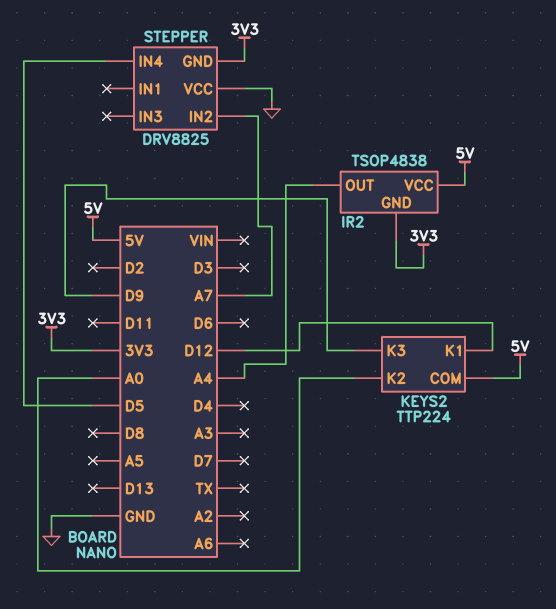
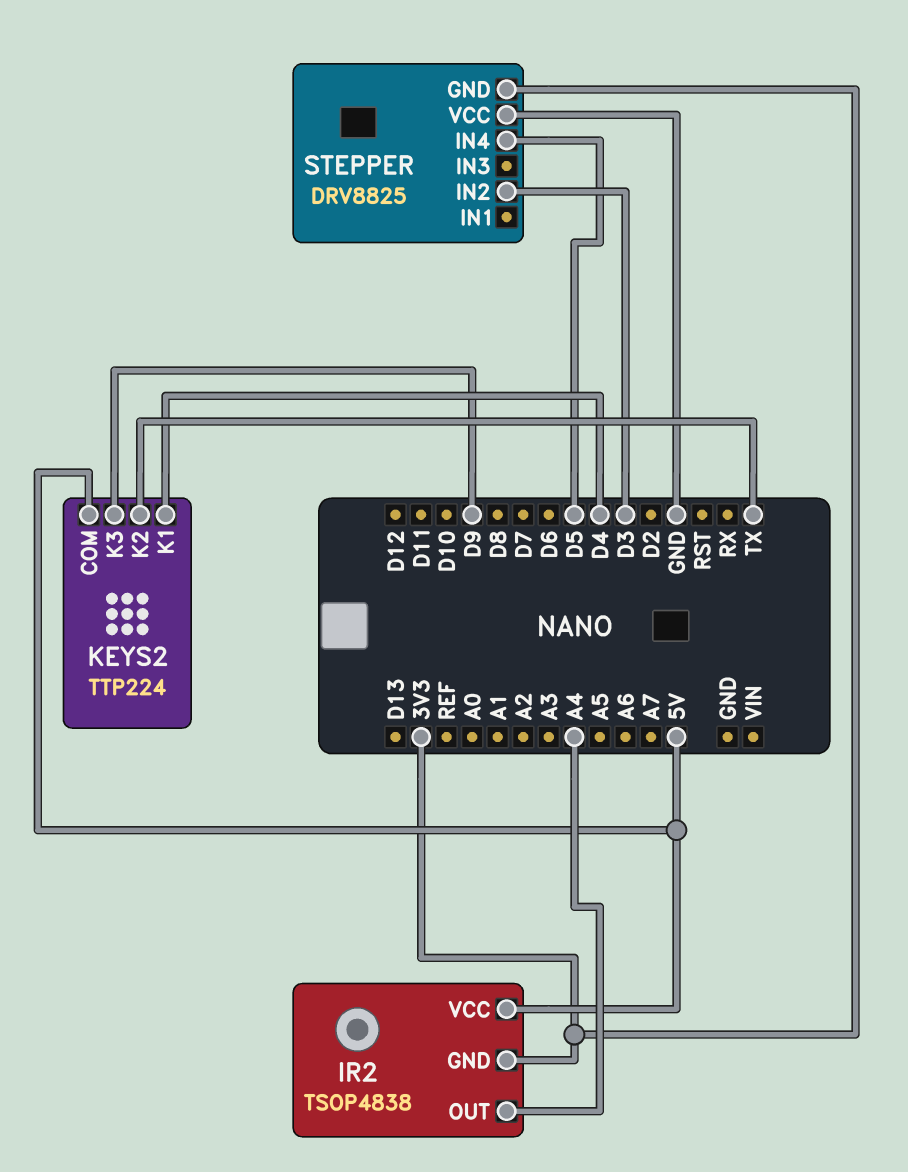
KEYS2 pin K1: D12 -> D4
KEYS2 pin K2: A0 -> TX
STEPPER pin IN2: A7 -> D3

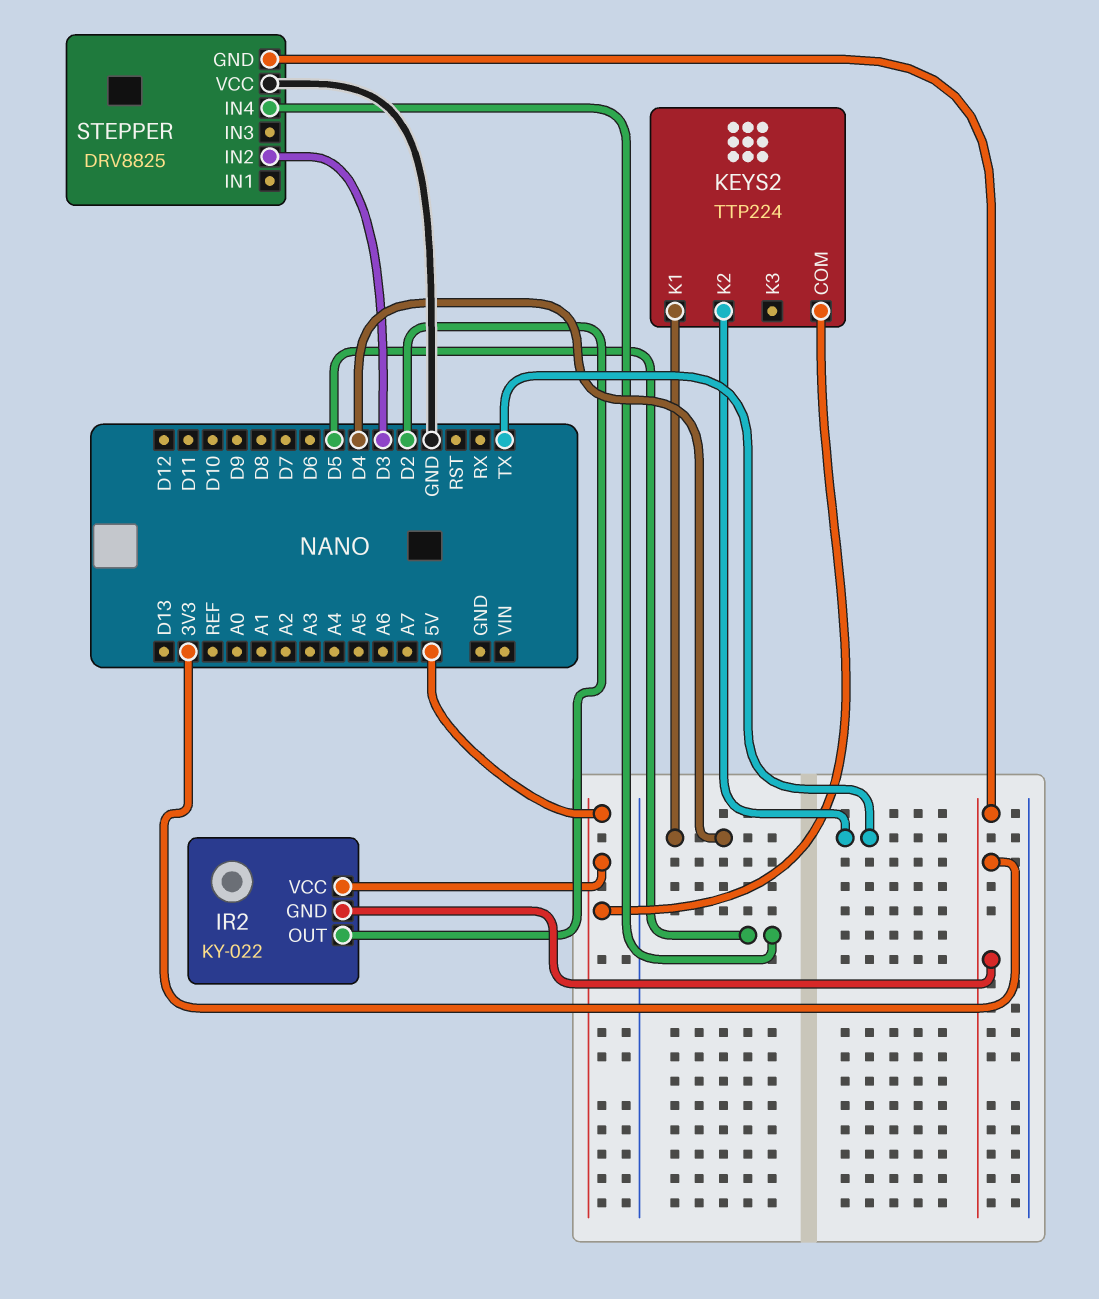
IR2: TSOP4838 -> KY-022
IR2 pin OUT: A4 -> D2
KEYS2 pin K3: D9 -> none

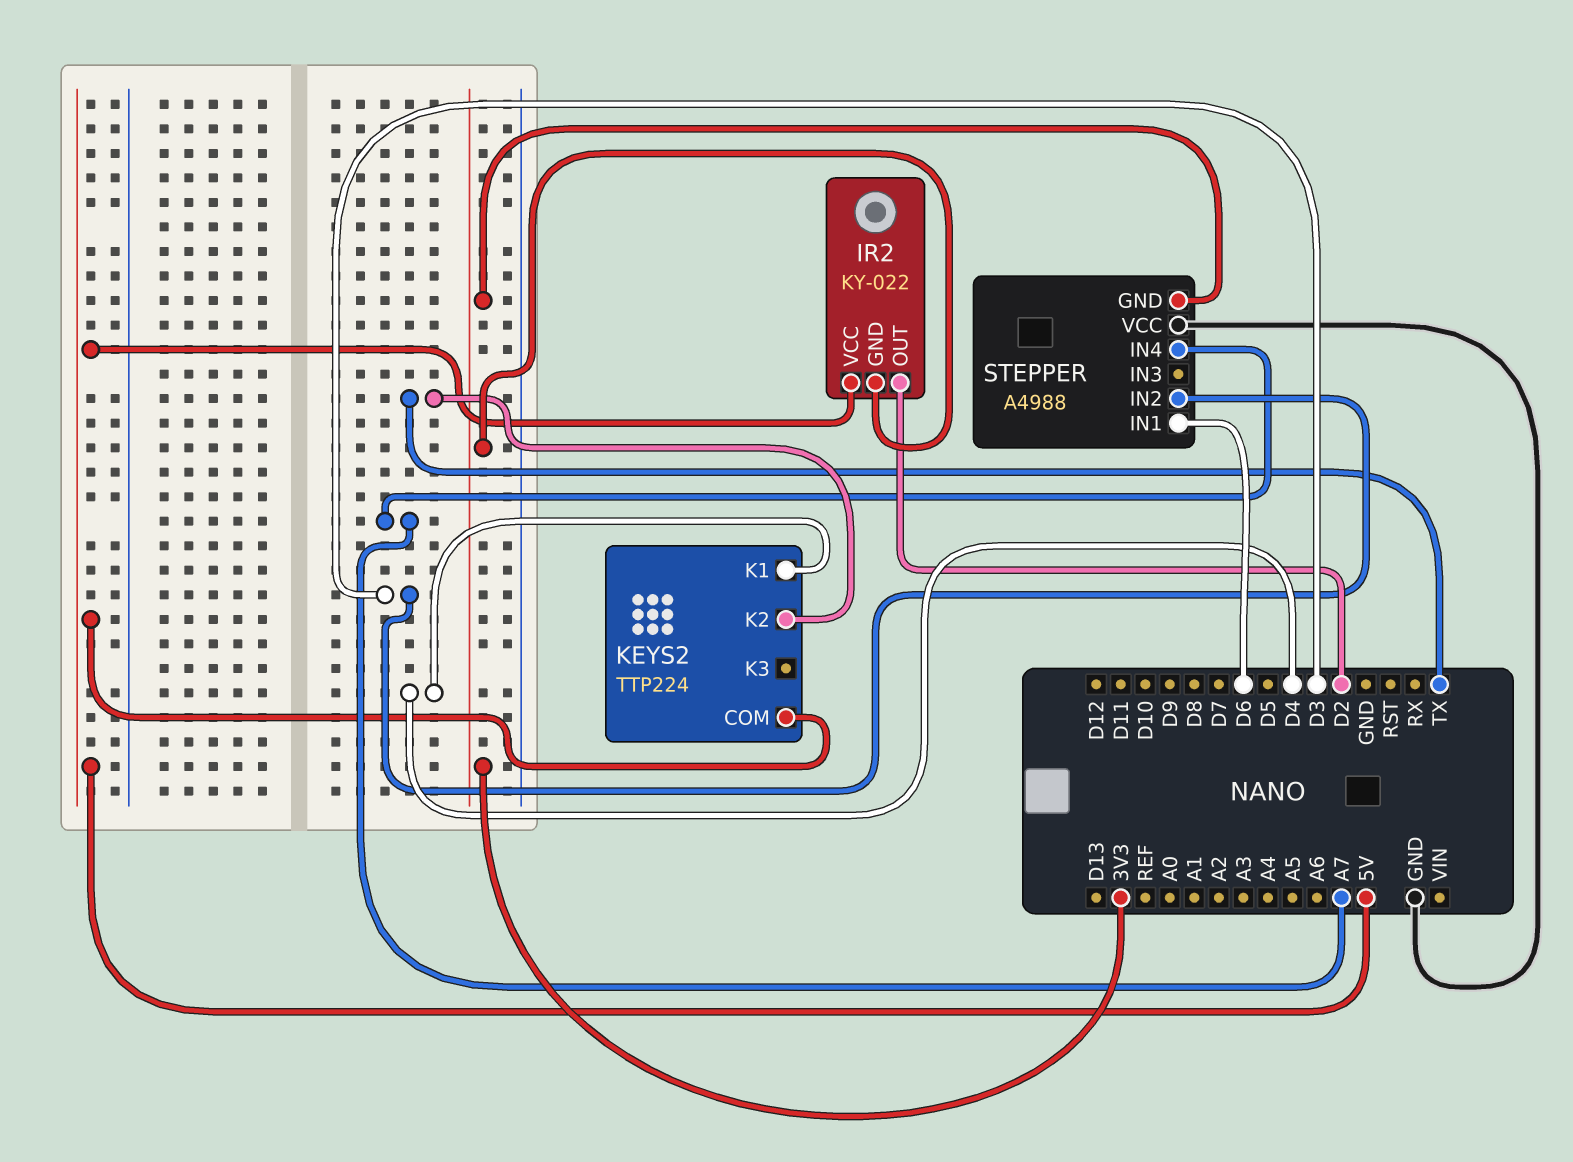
STEPPER: DRV8825 -> A4988
STEPPER pin IN1: none -> D6
STEPPER pin IN4: D5 -> A7

